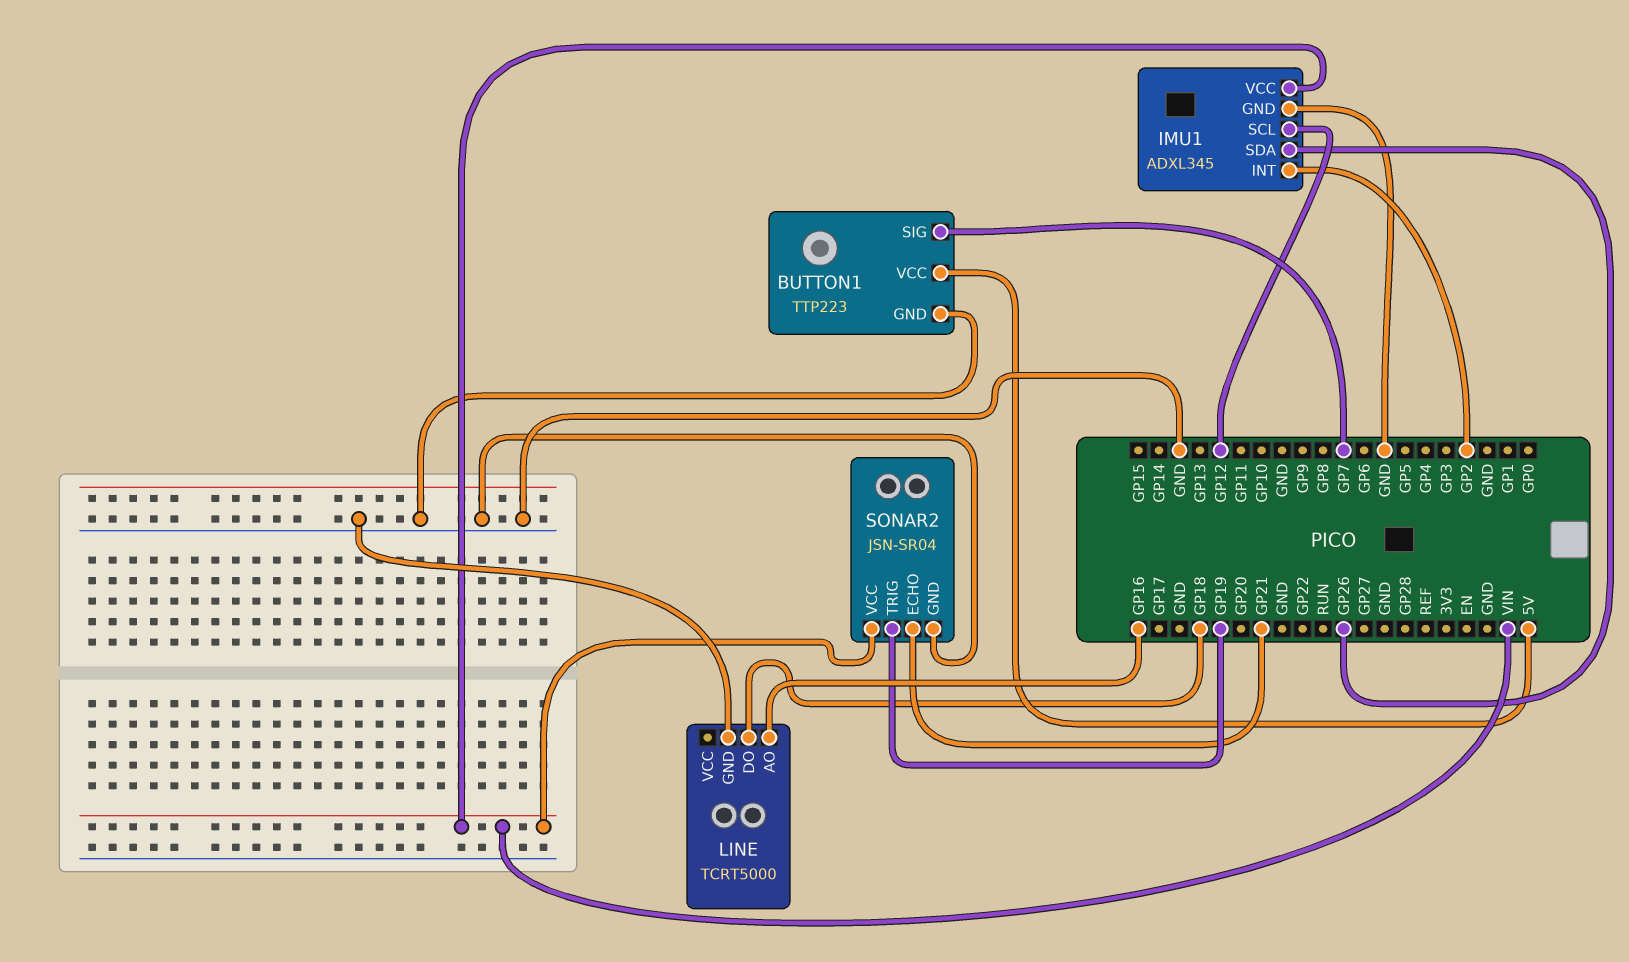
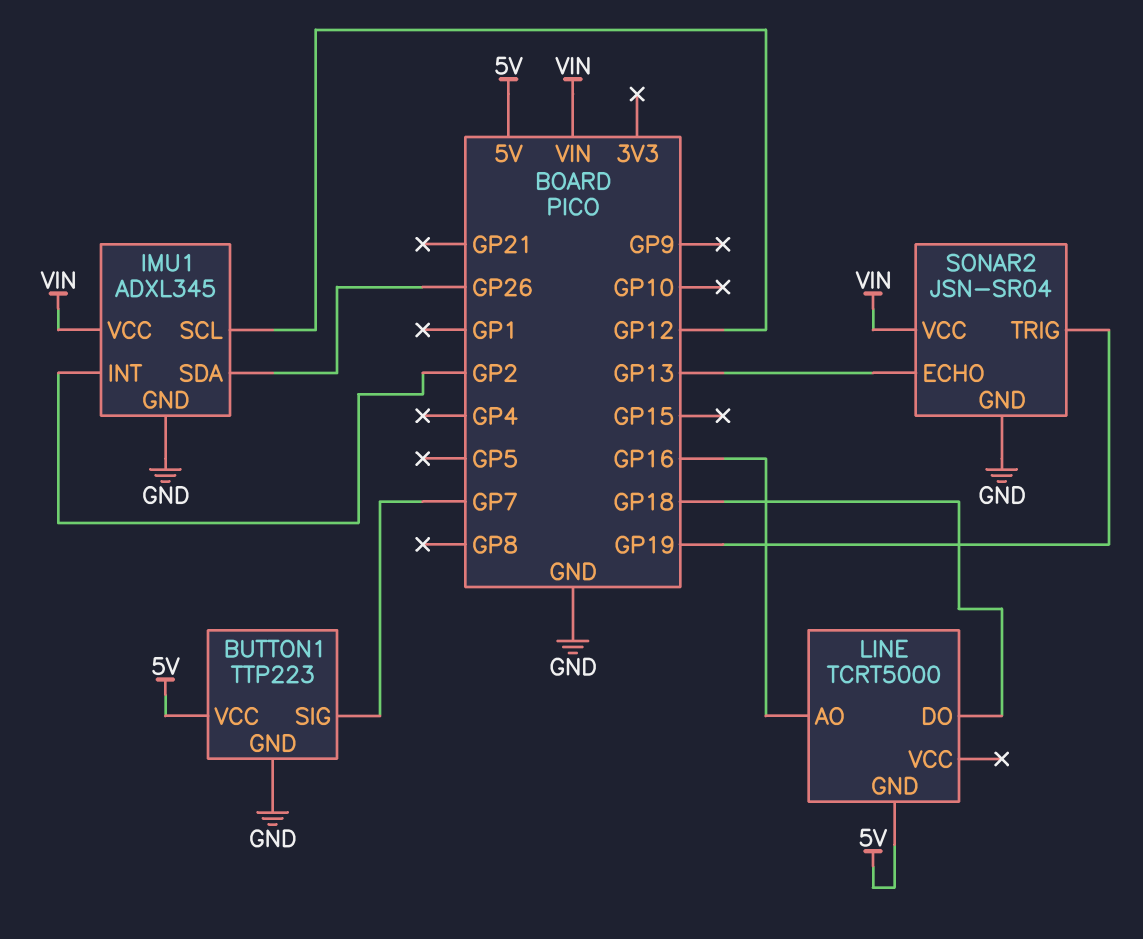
LINE pin GND: GND -> 5V
SONAR2 pin ECHO: GP21 -> GP13

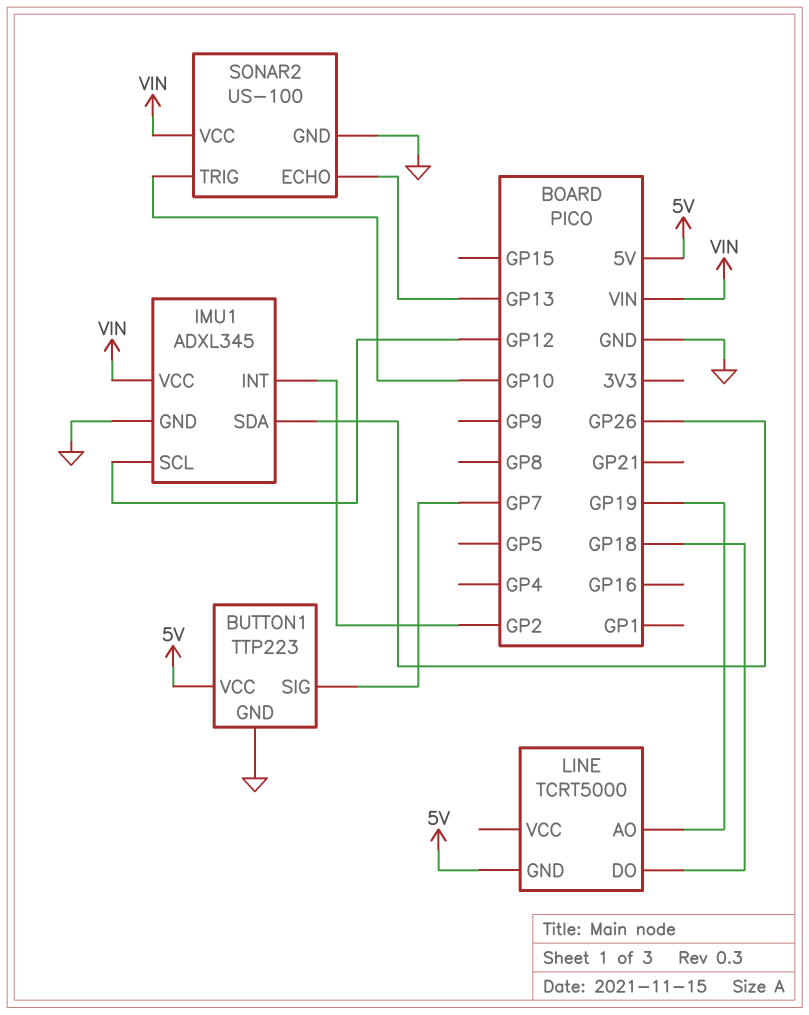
LINE pin AO: GP16 -> GP19
SONAR2: JSN-SR04 -> US-100
SONAR2 pin TRIG: GP19 -> GP10

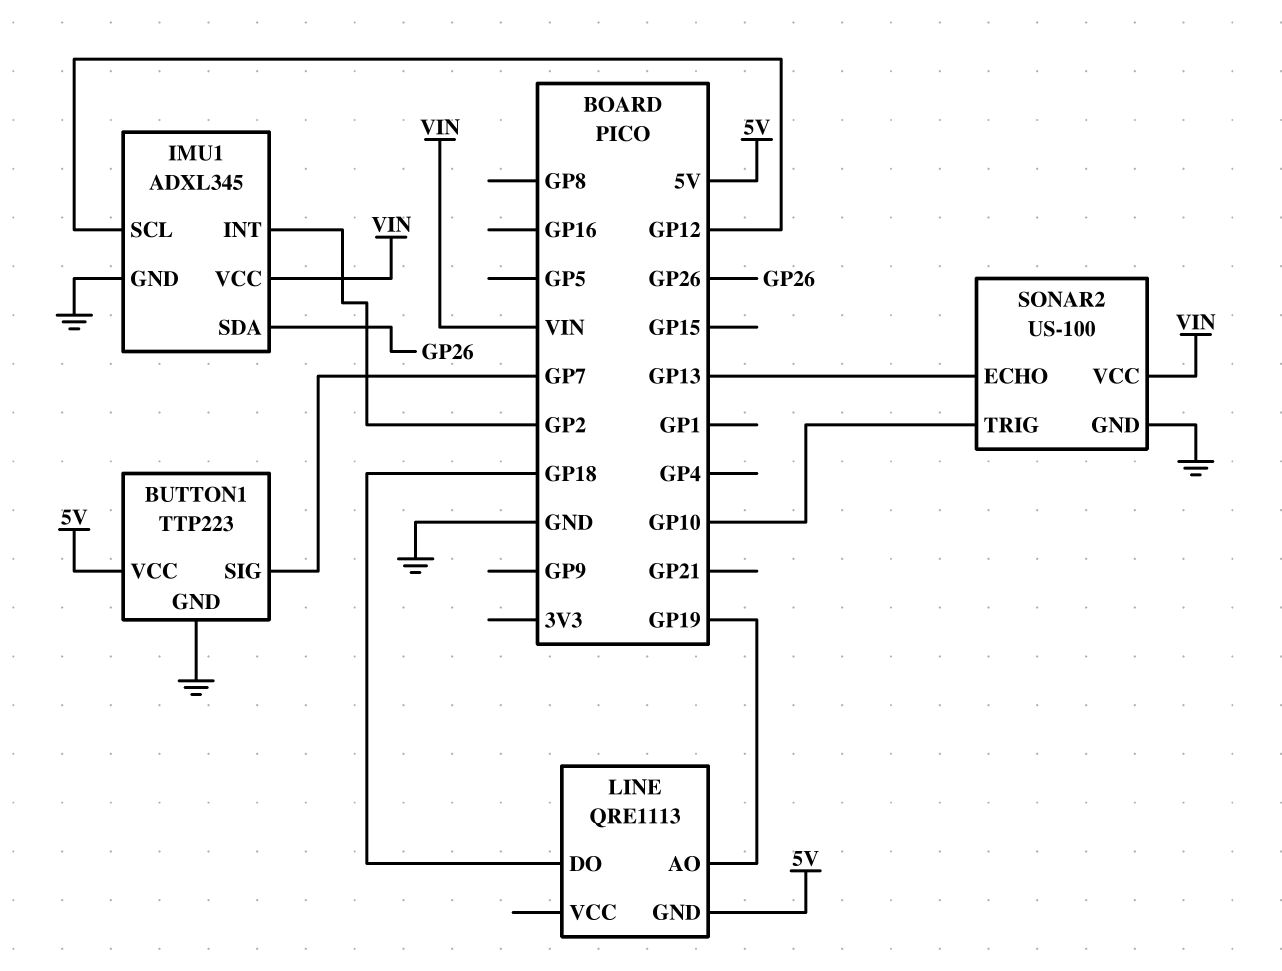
LINE: TCRT5000 -> QRE1113

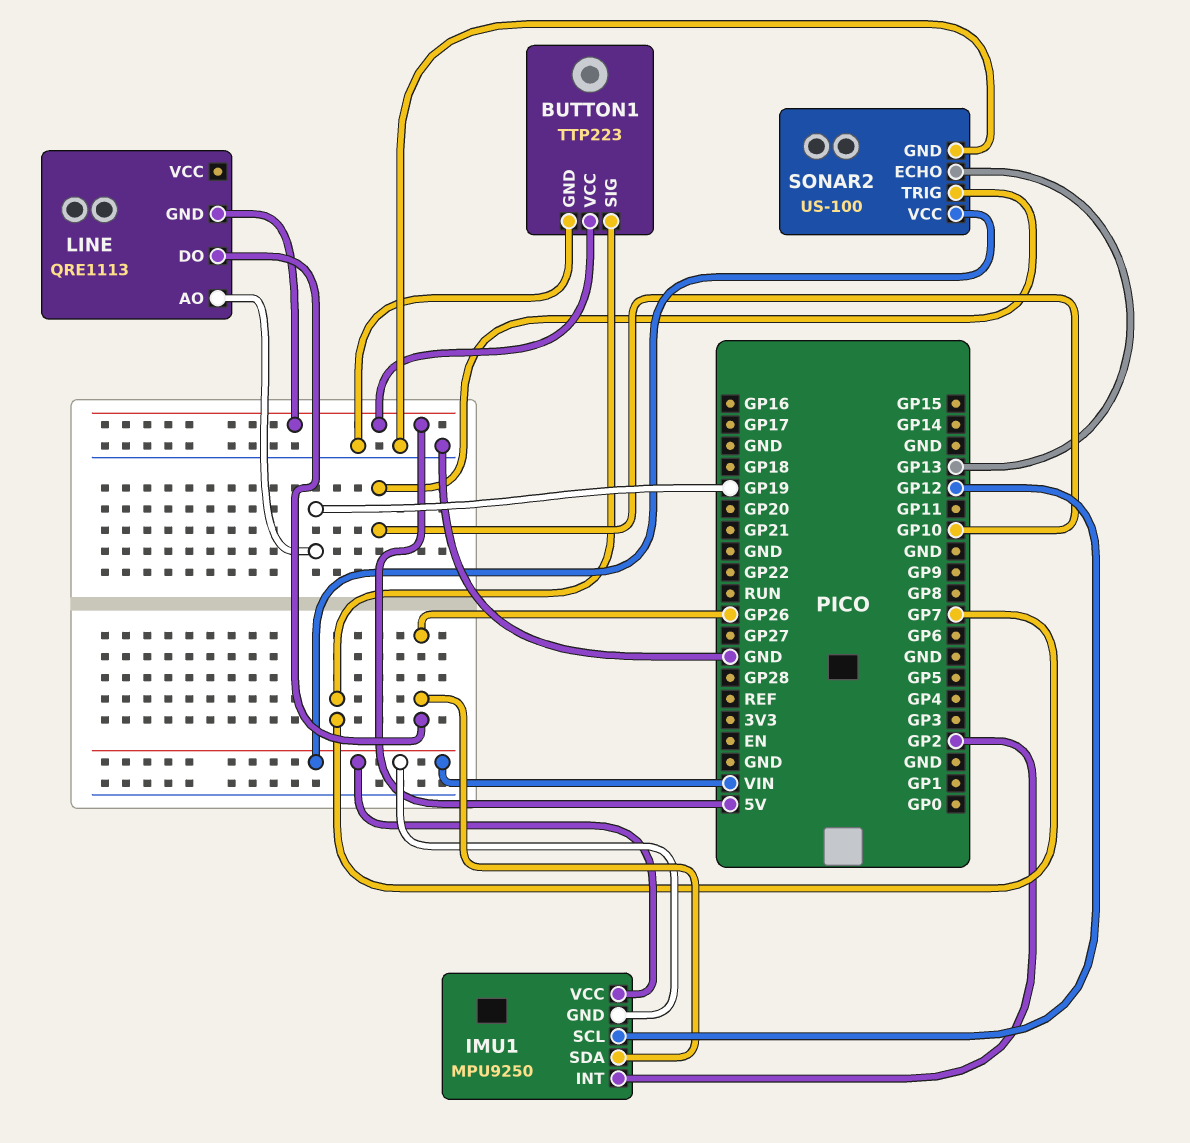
IMU1: ADXL345 -> MPU9250
IMU1 pin GND: GND -> VIN
LINE pin DO: GP18 -> GP26

